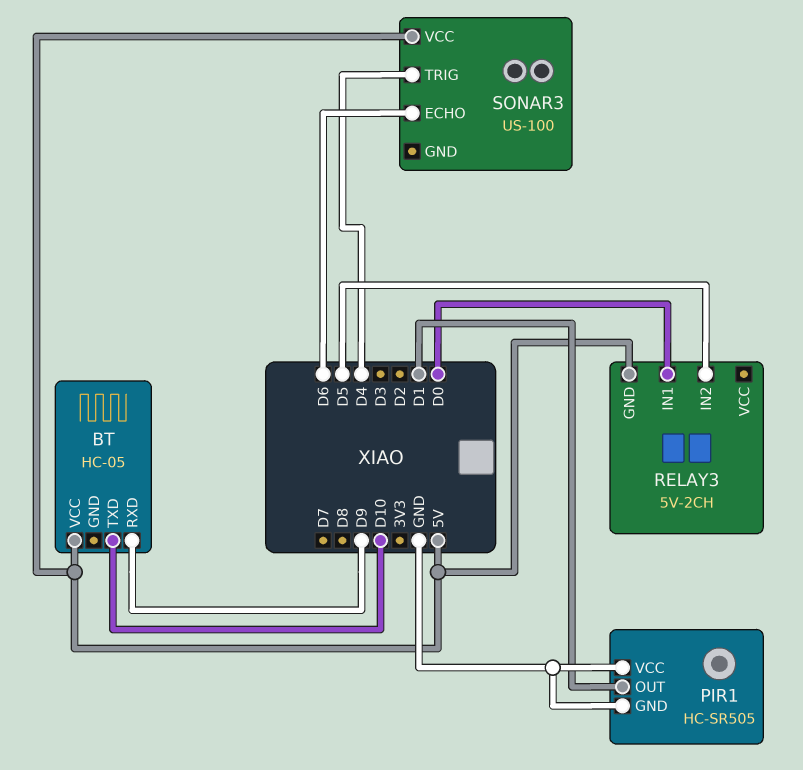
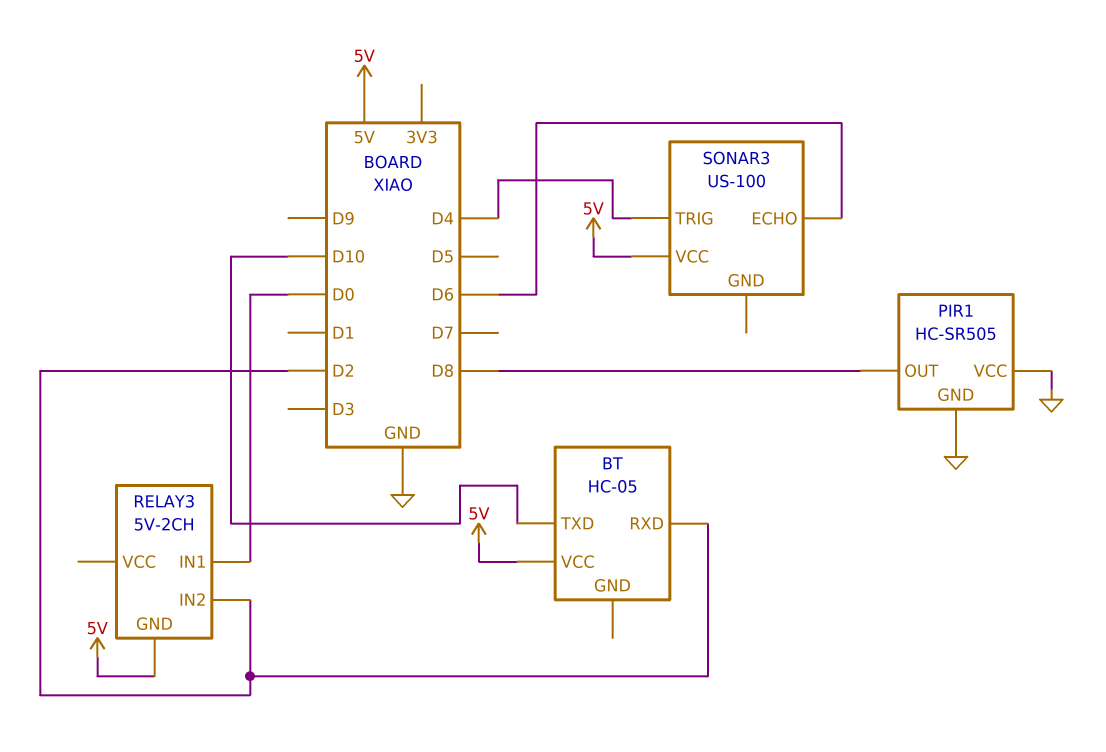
BT pin RXD: D9 -> D2
PIR1 pin OUT: D1 -> D8
RELAY3 pin IN2: D5 -> D2

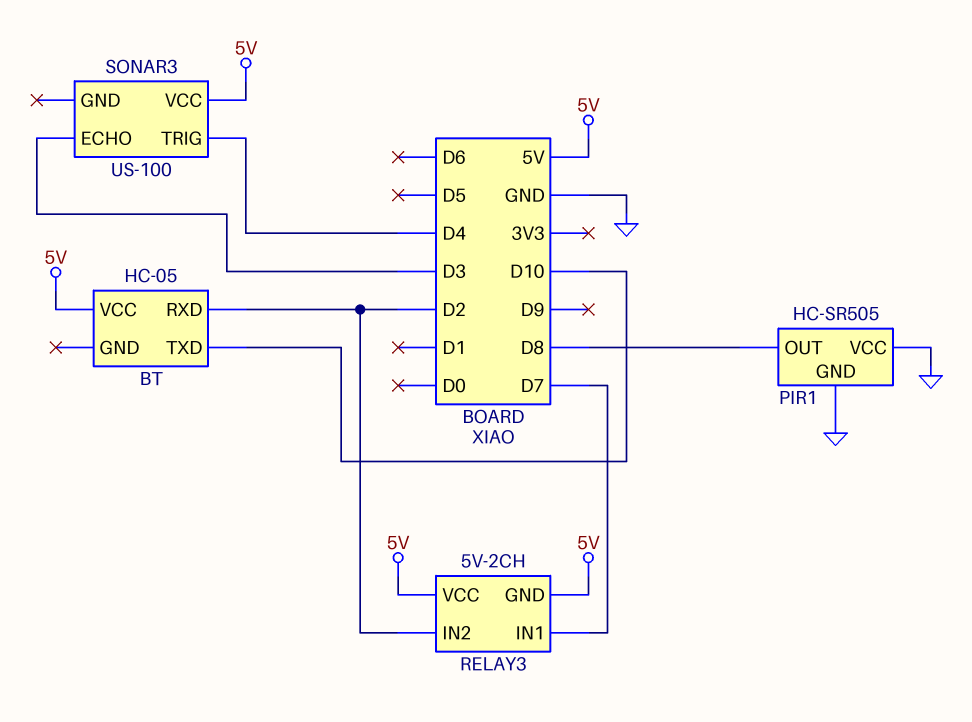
RELAY3 pin IN1: D0 -> D7
RELAY3 pin VCC: none -> 5V
SONAR3 pin ECHO: D6 -> D3

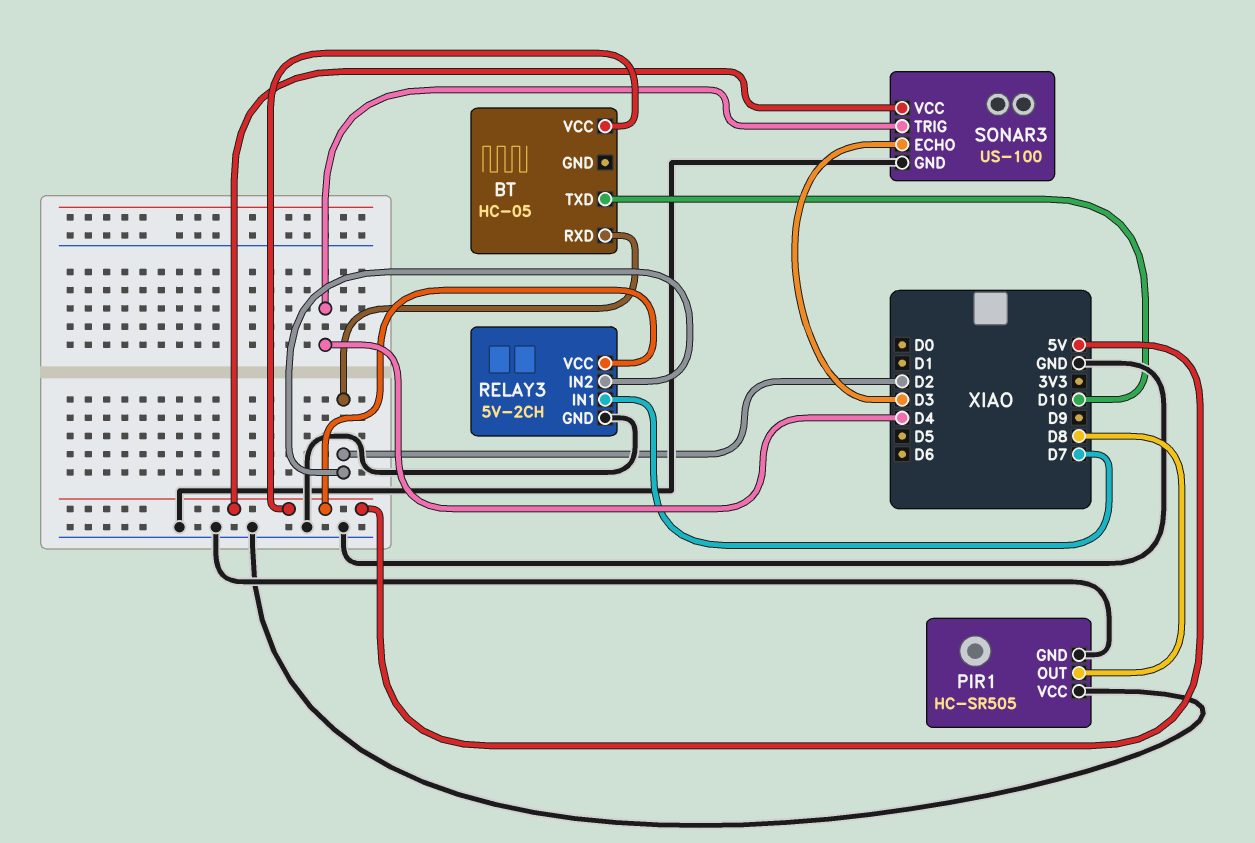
RELAY3 pin GND: 5V -> GND
SONAR3 pin GND: none -> GND

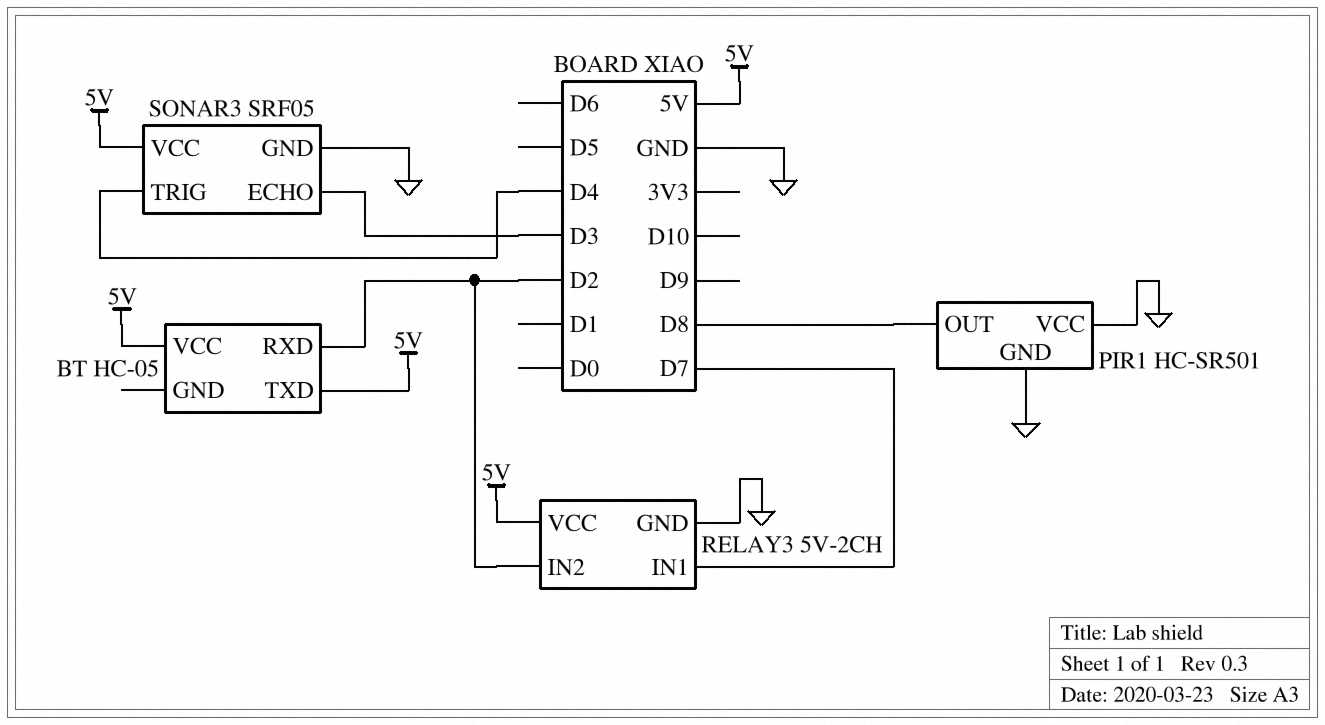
BT pin TXD: D10 -> 5V
PIR1: HC-SR505 -> HC-SR501
SONAR3: US-100 -> SRF05

